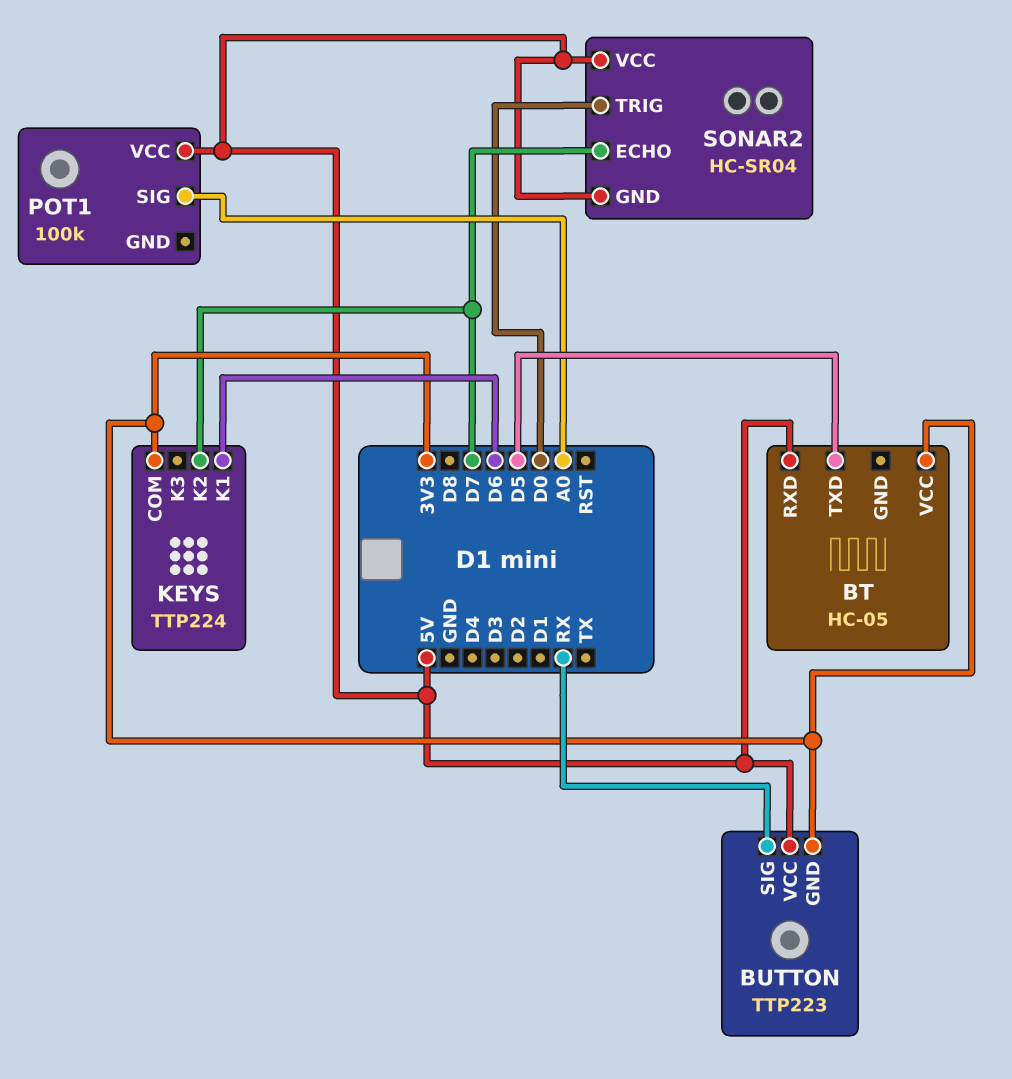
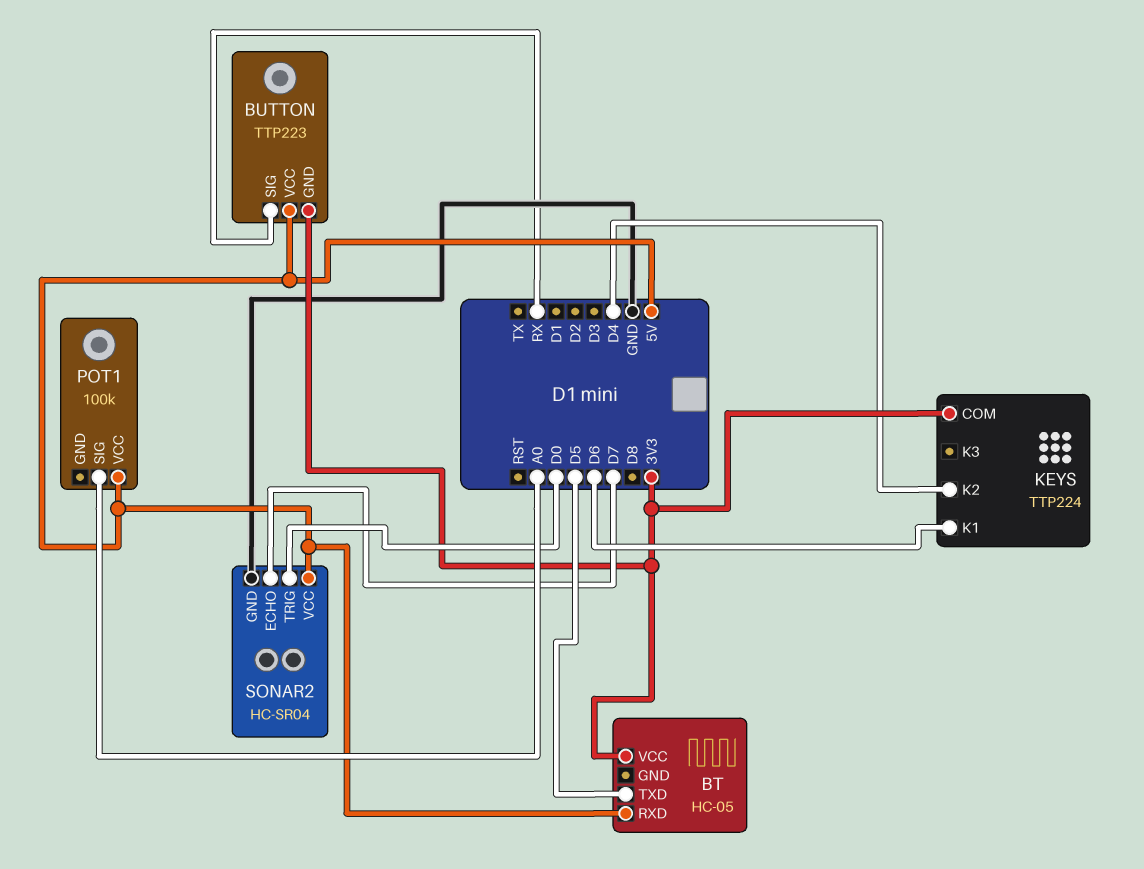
KEYS pin K2: D7 -> D4
SONAR2 pin GND: 5V -> GND

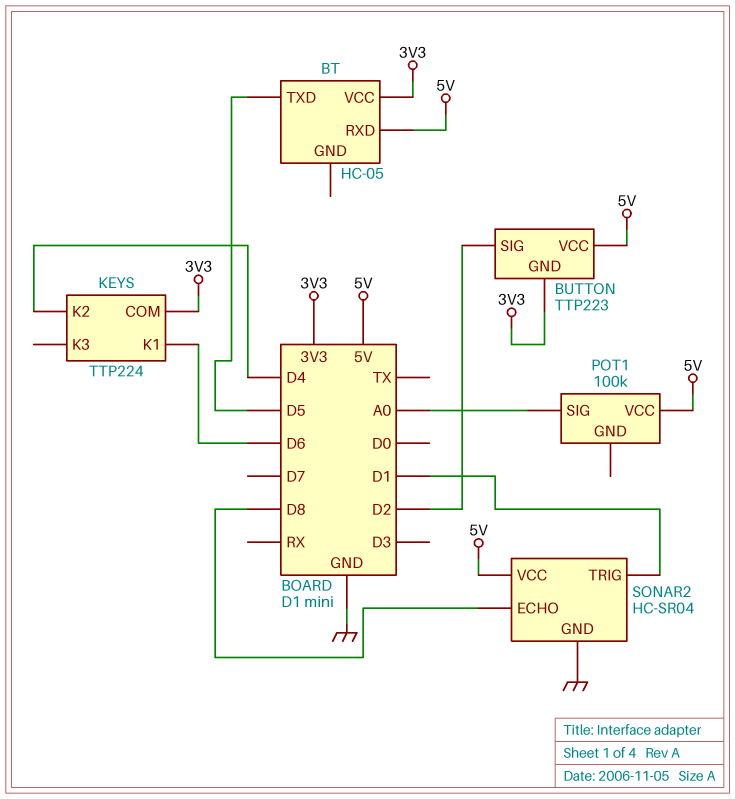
BUTTON pin SIG: RX -> D2
SONAR2 pin ECHO: D7 -> D8
SONAR2 pin TRIG: D0 -> D1

